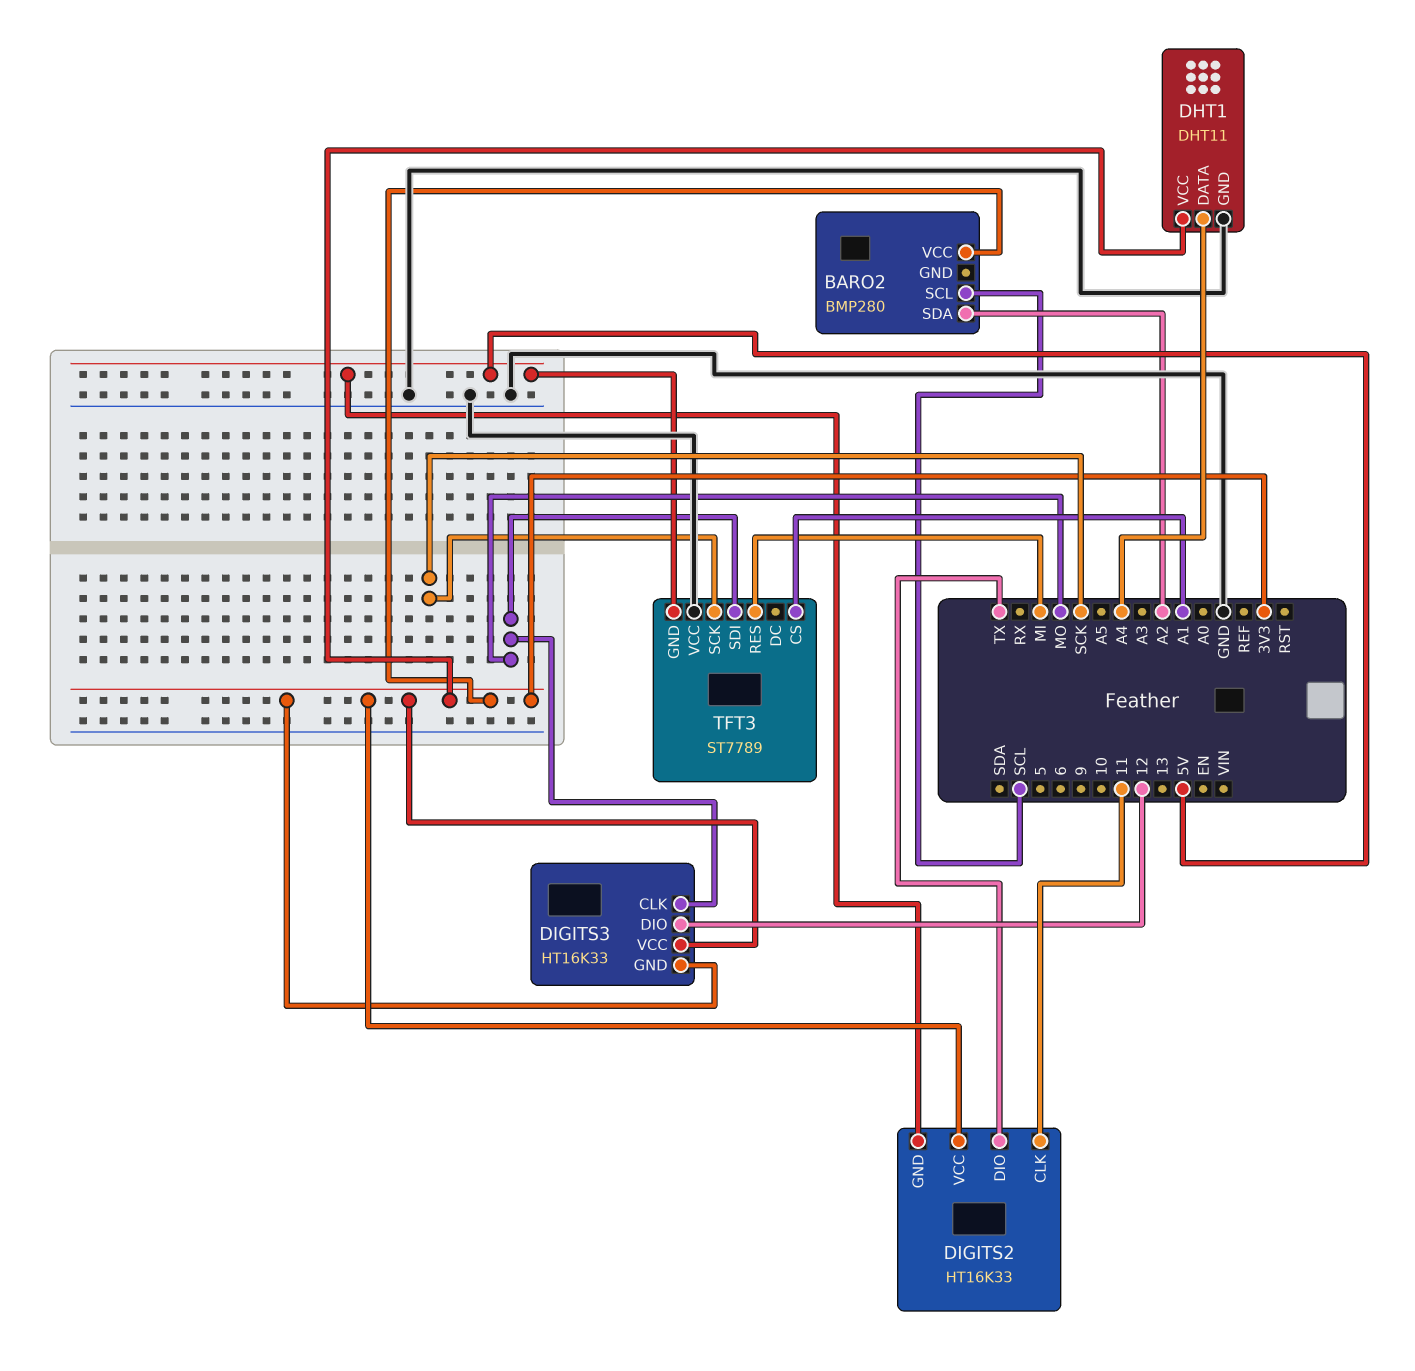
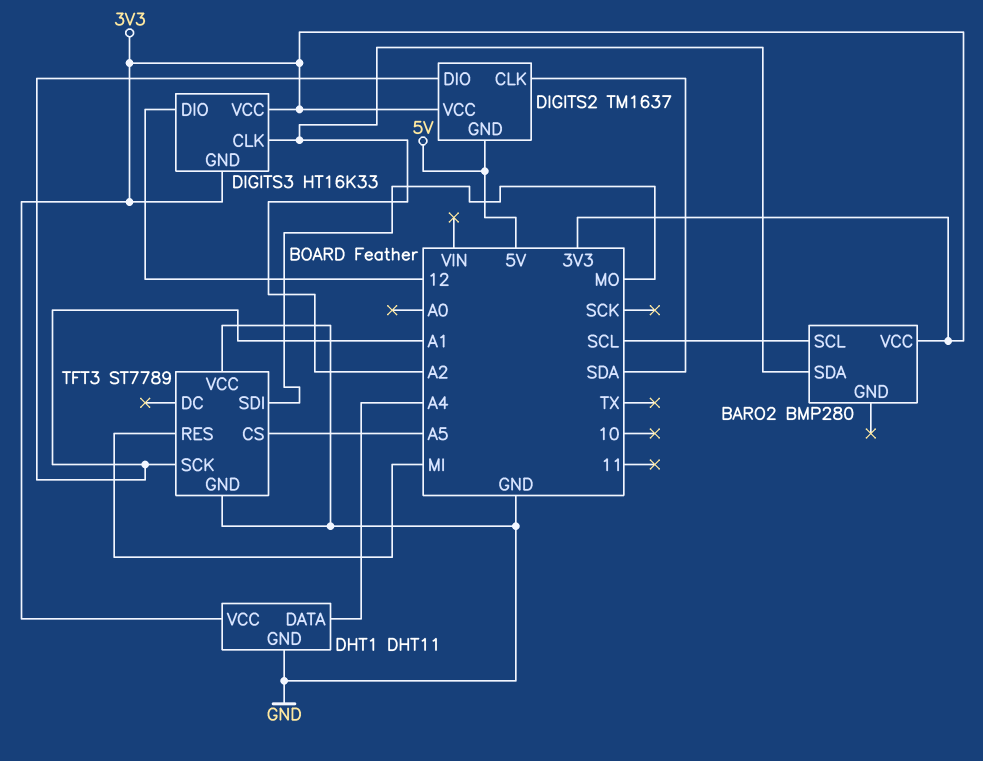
DIGITS2: HT16K33 -> TM1637
DIGITS2 pin CLK: 11 -> SDA
DIGITS2 pin DIO: TX -> A1
DIGITS3 pin CLK: MO -> A2
TFT3 pin CS: A1 -> A5
TFT3 pin GND: 5V -> GND
TFT3 pin SCK: SCK -> A1

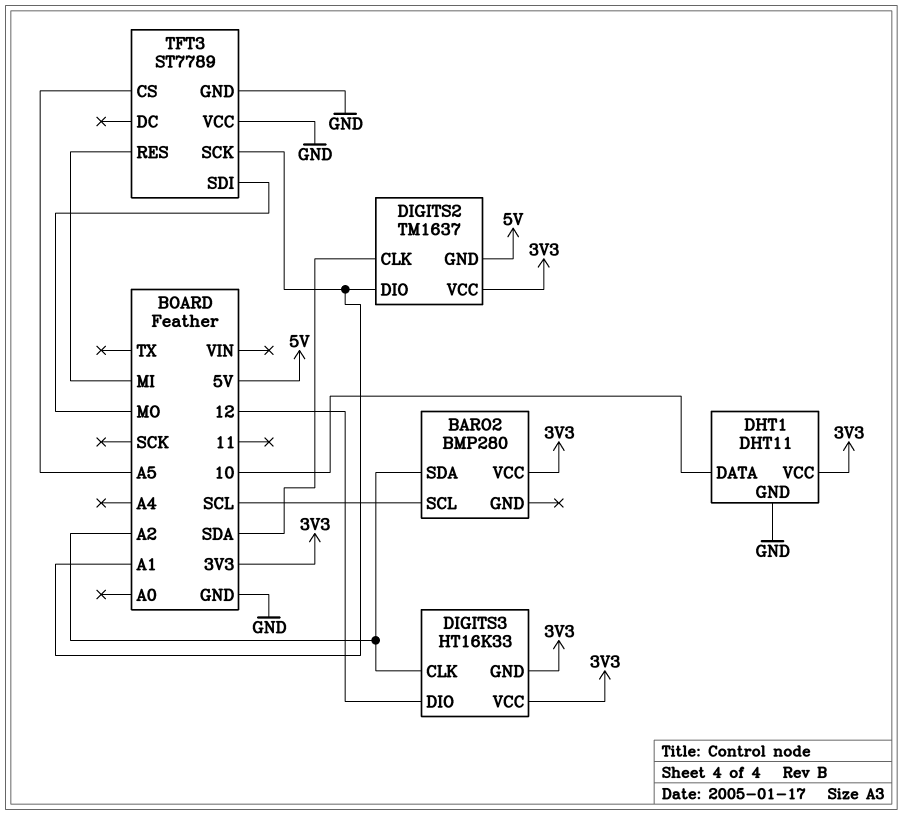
DHT1 pin DATA: A4 -> 10

